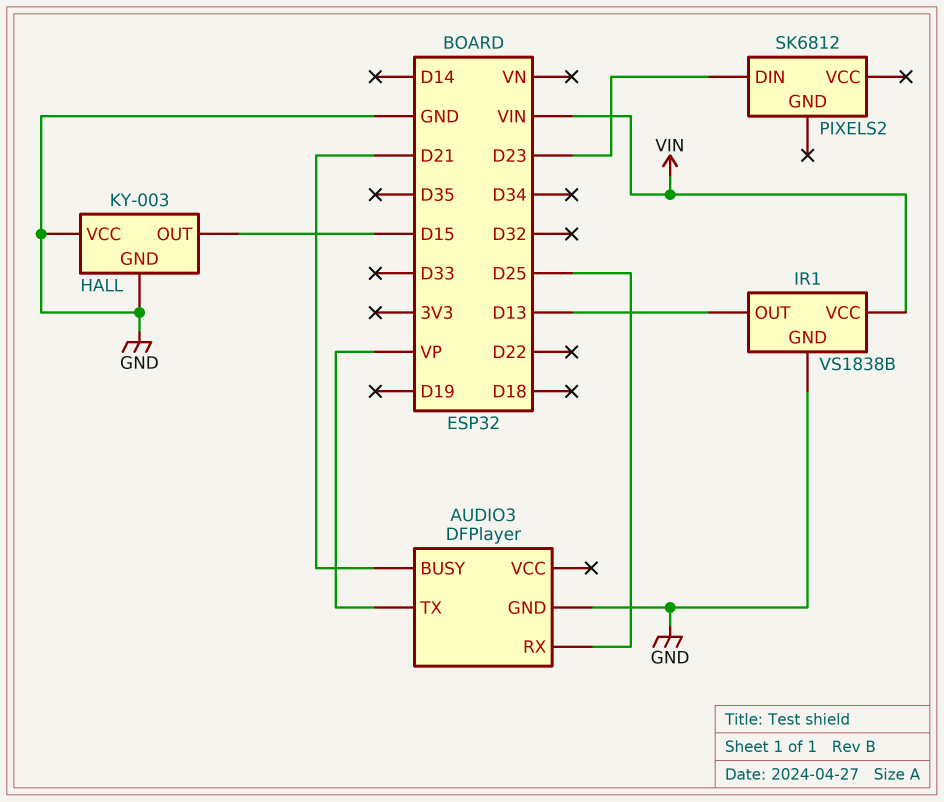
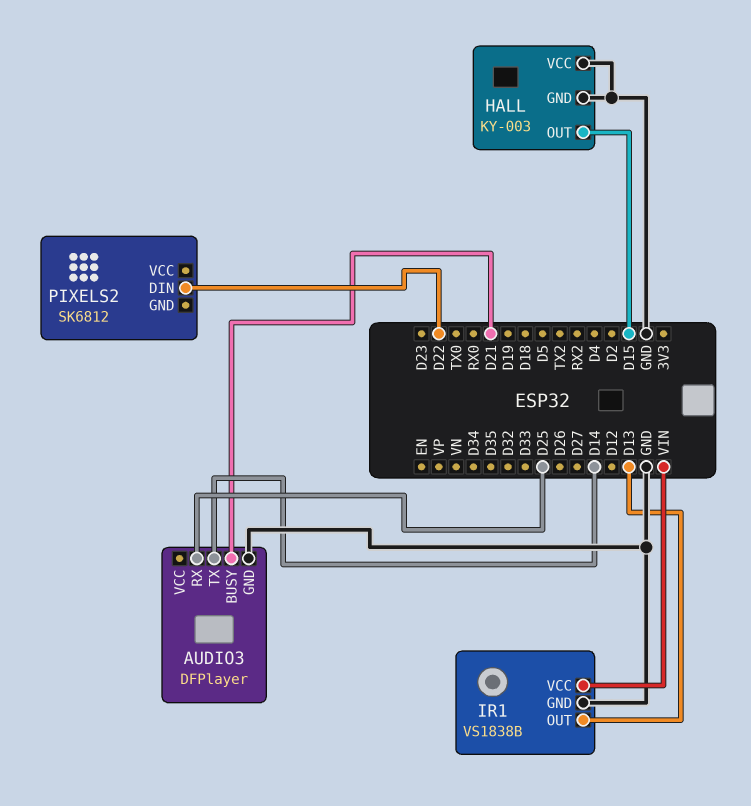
AUDIO3 pin TX: VP -> D14
PIXELS2 pin DIN: D23 -> D22

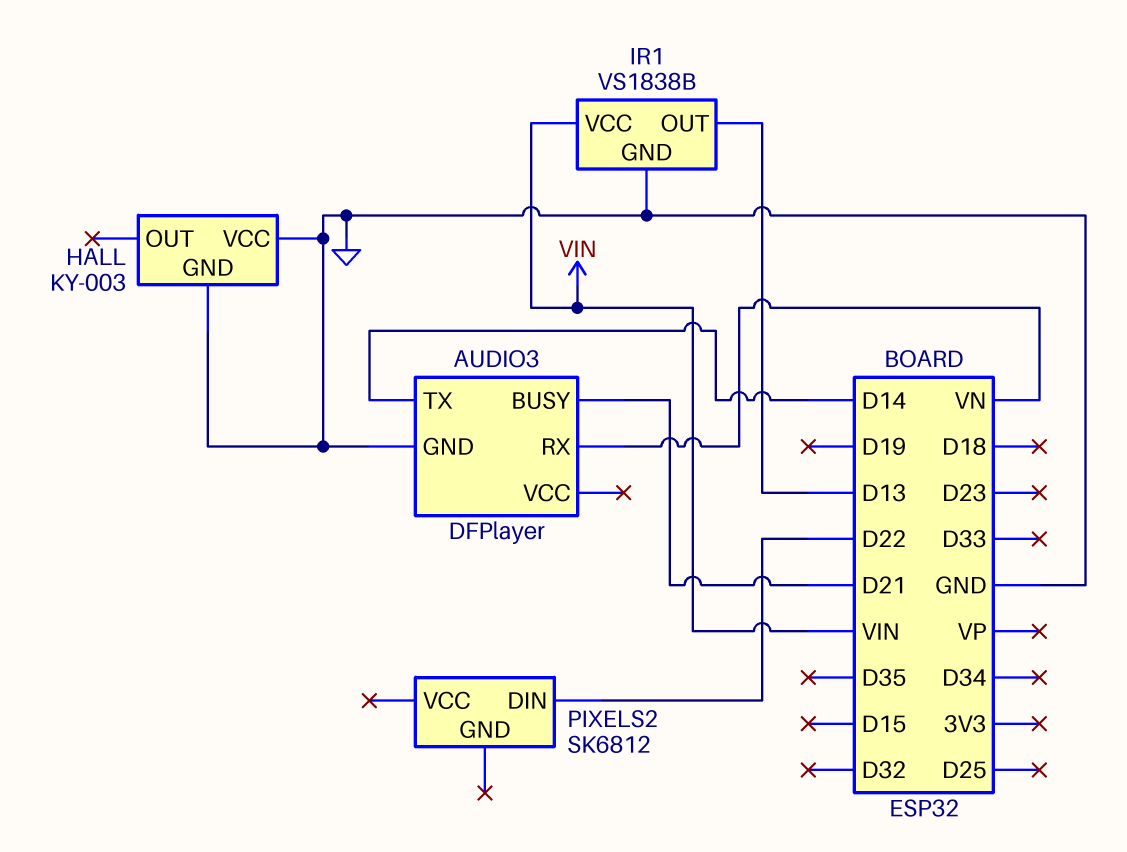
AUDIO3 pin RX: D25 -> VN
HALL pin OUT: D15 -> none

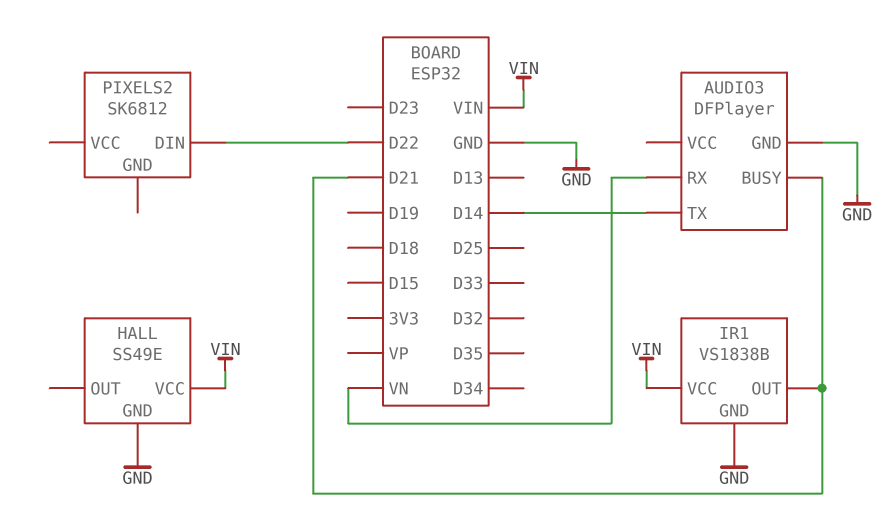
HALL: KY-003 -> SS49E
HALL pin VCC: GND -> VIN
IR1 pin OUT: D13 -> D21

